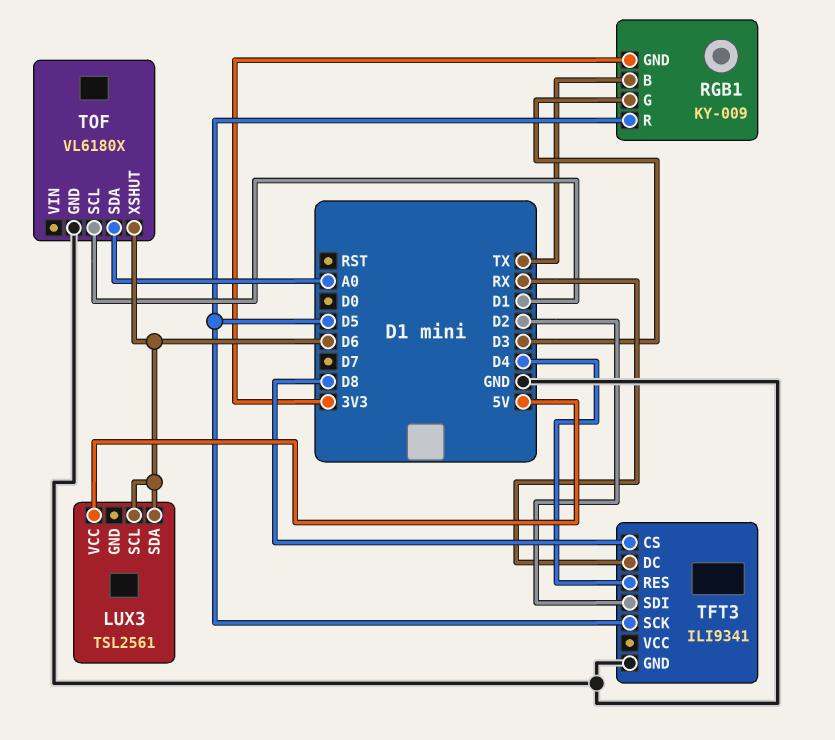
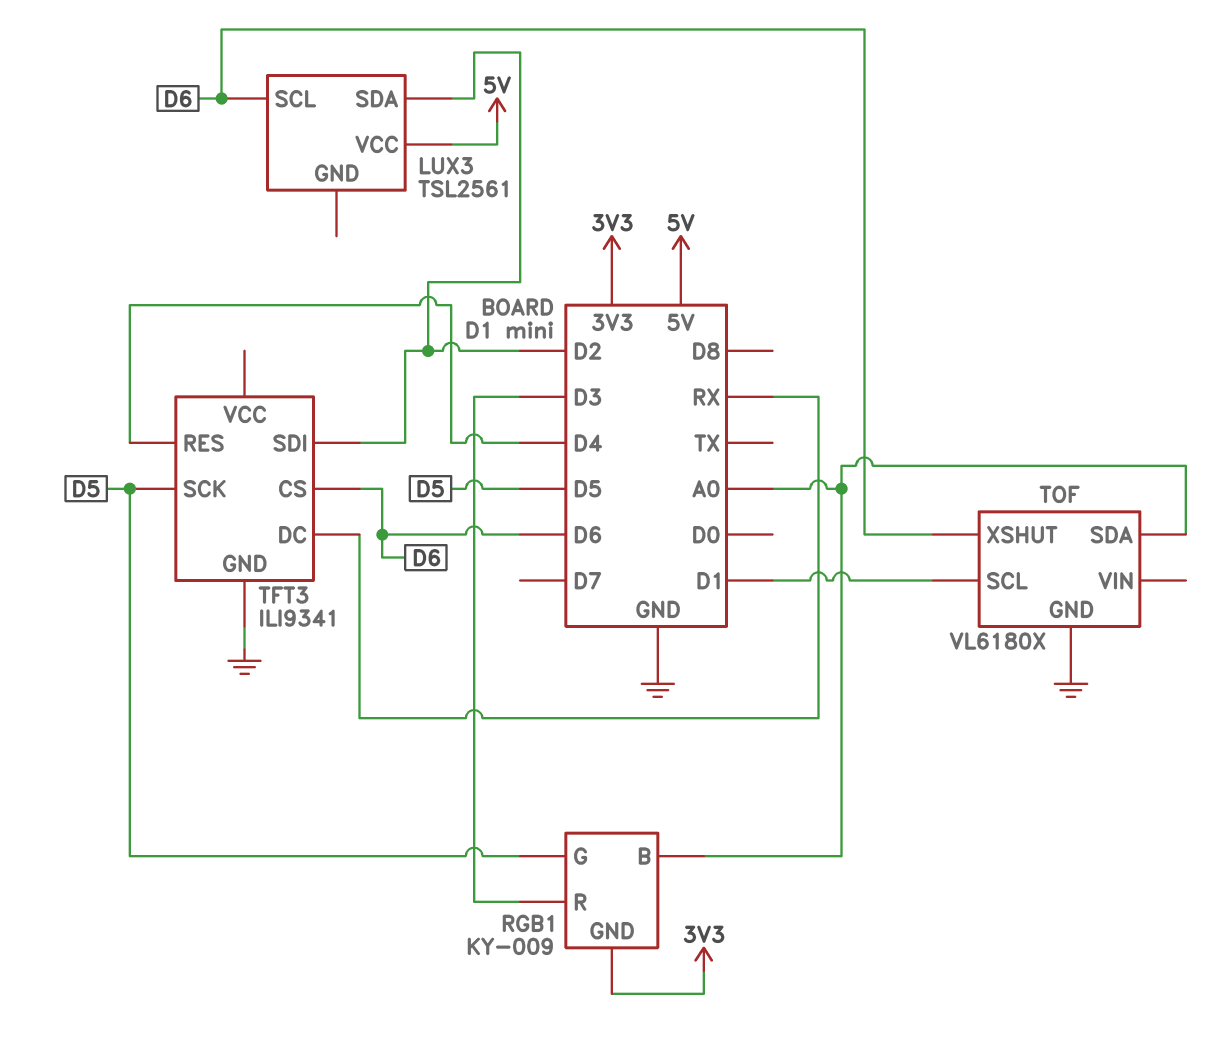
LUX3 pin SDA: D6 -> D2
RGB1 pin B: TX -> A0
RGB1 pin G: D3 -> D5
RGB1 pin R: D5 -> D3
TFT3 pin CS: D8 -> D6

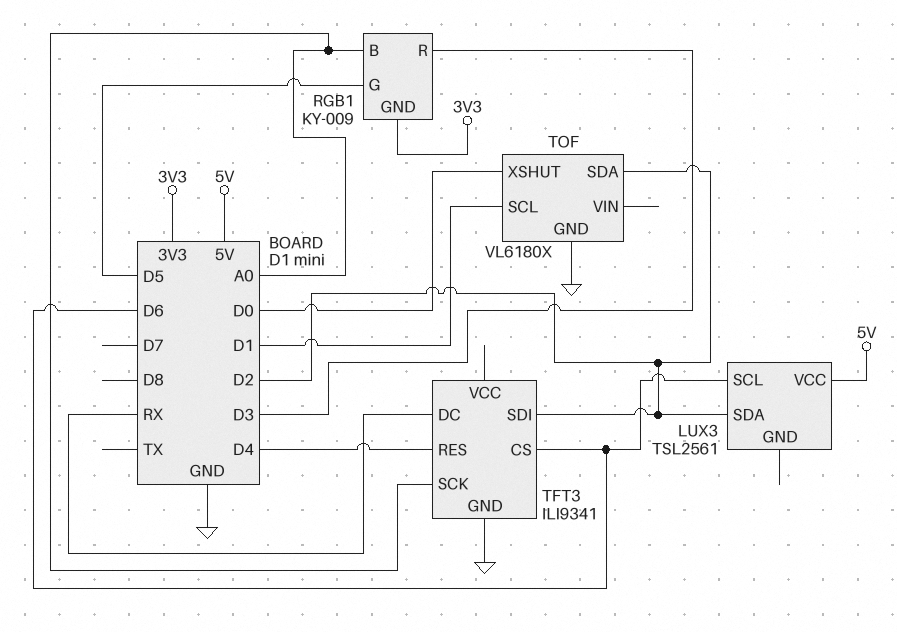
TFT3 pin SCK: D5 -> A0
TOF pin SDA: A0 -> D2
TOF pin XSHUT: D6 -> D0

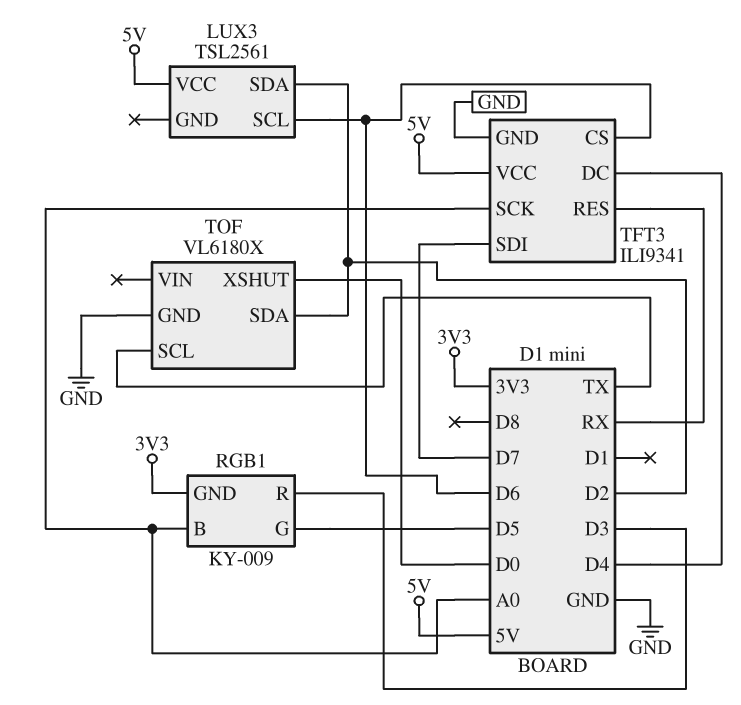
TFT3 pin DC: RX -> D4
TFT3 pin RES: D4 -> RX
TFT3 pin SDI: D2 -> D7
TFT3 pin VCC: none -> 5V
TOF pin SCL: D1 -> TX

